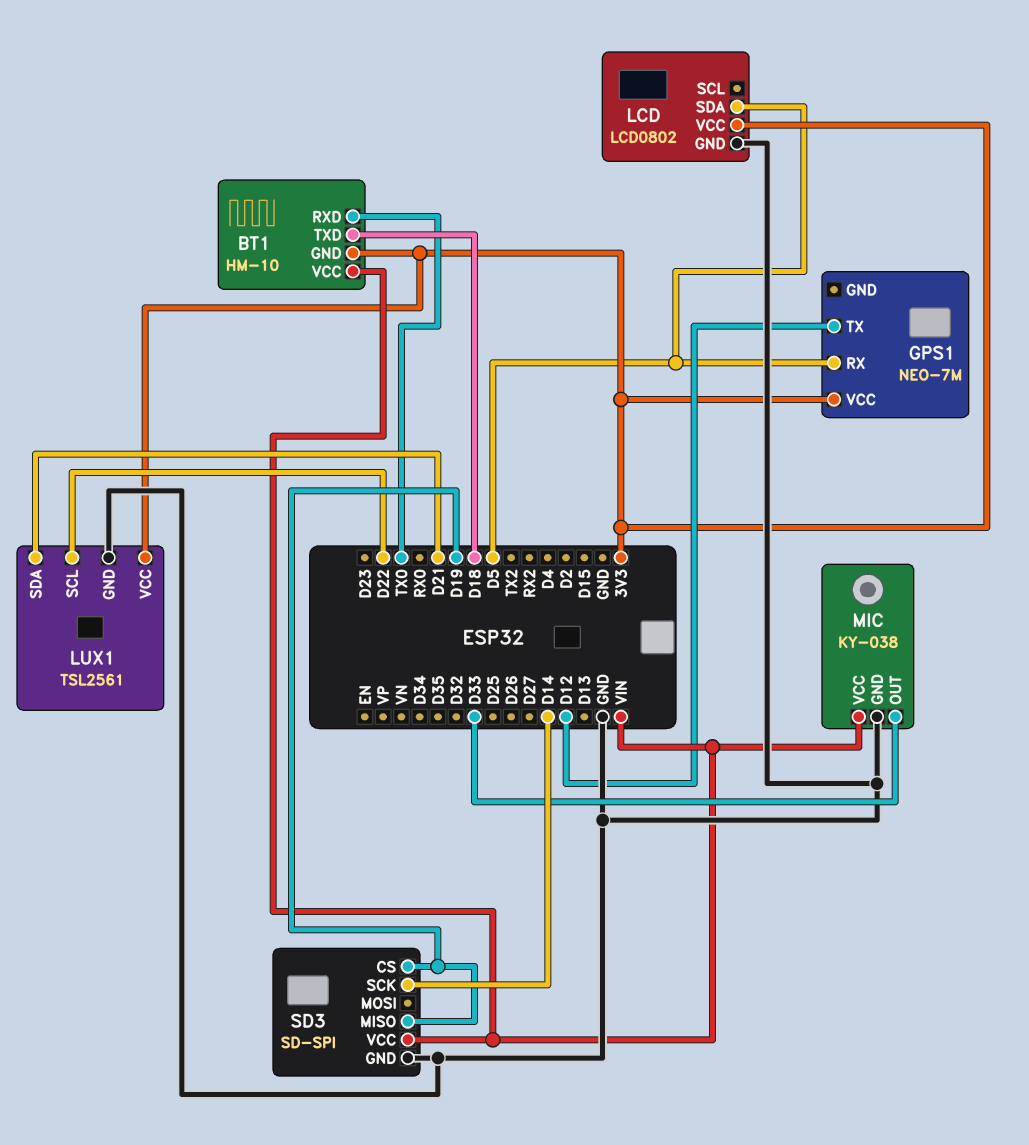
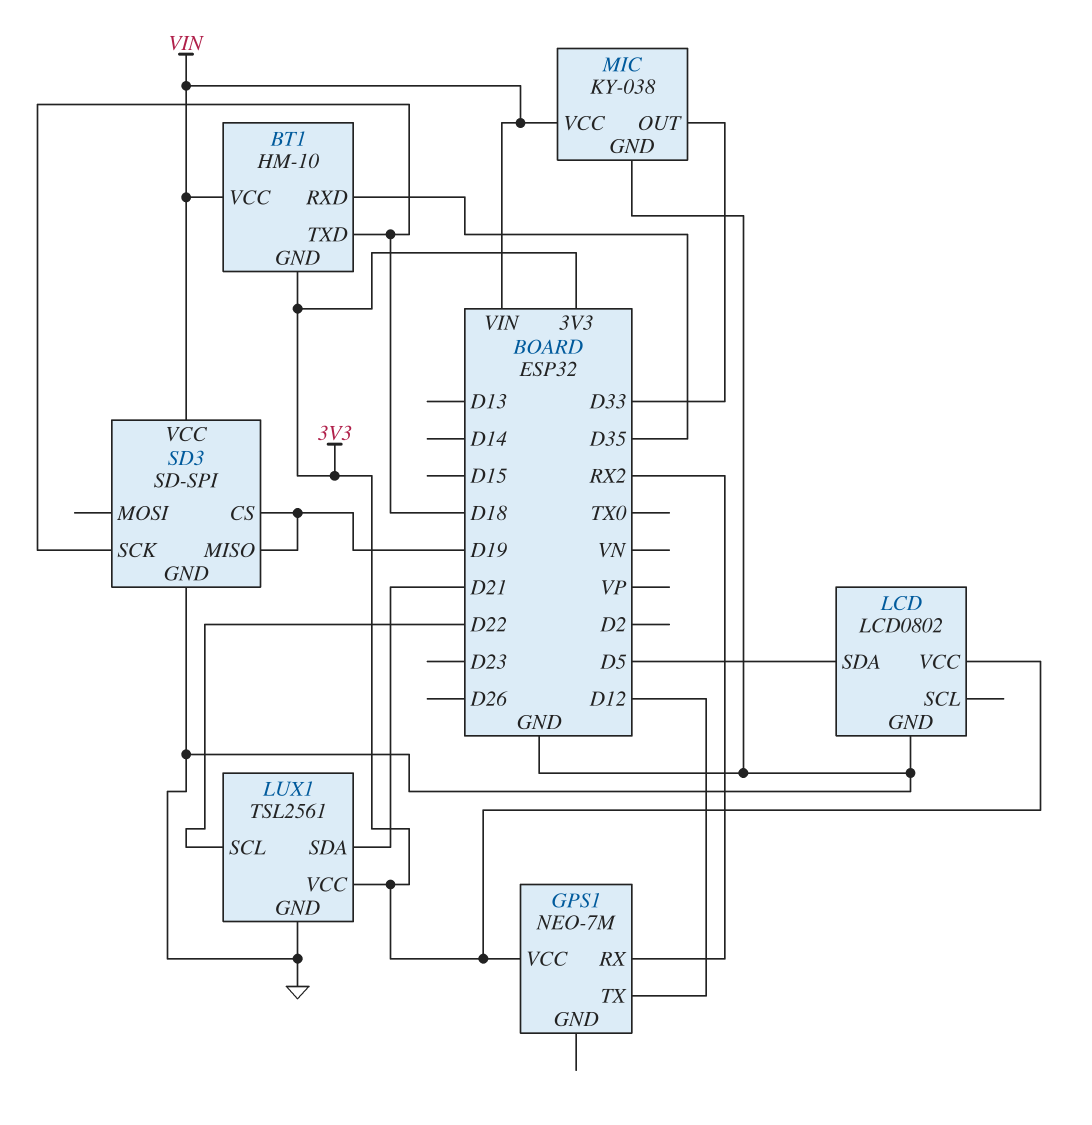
BT1 pin RXD: TX0 -> D35
GPS1 pin RX: D5 -> RX2
SD3 pin SCK: D14 -> D18

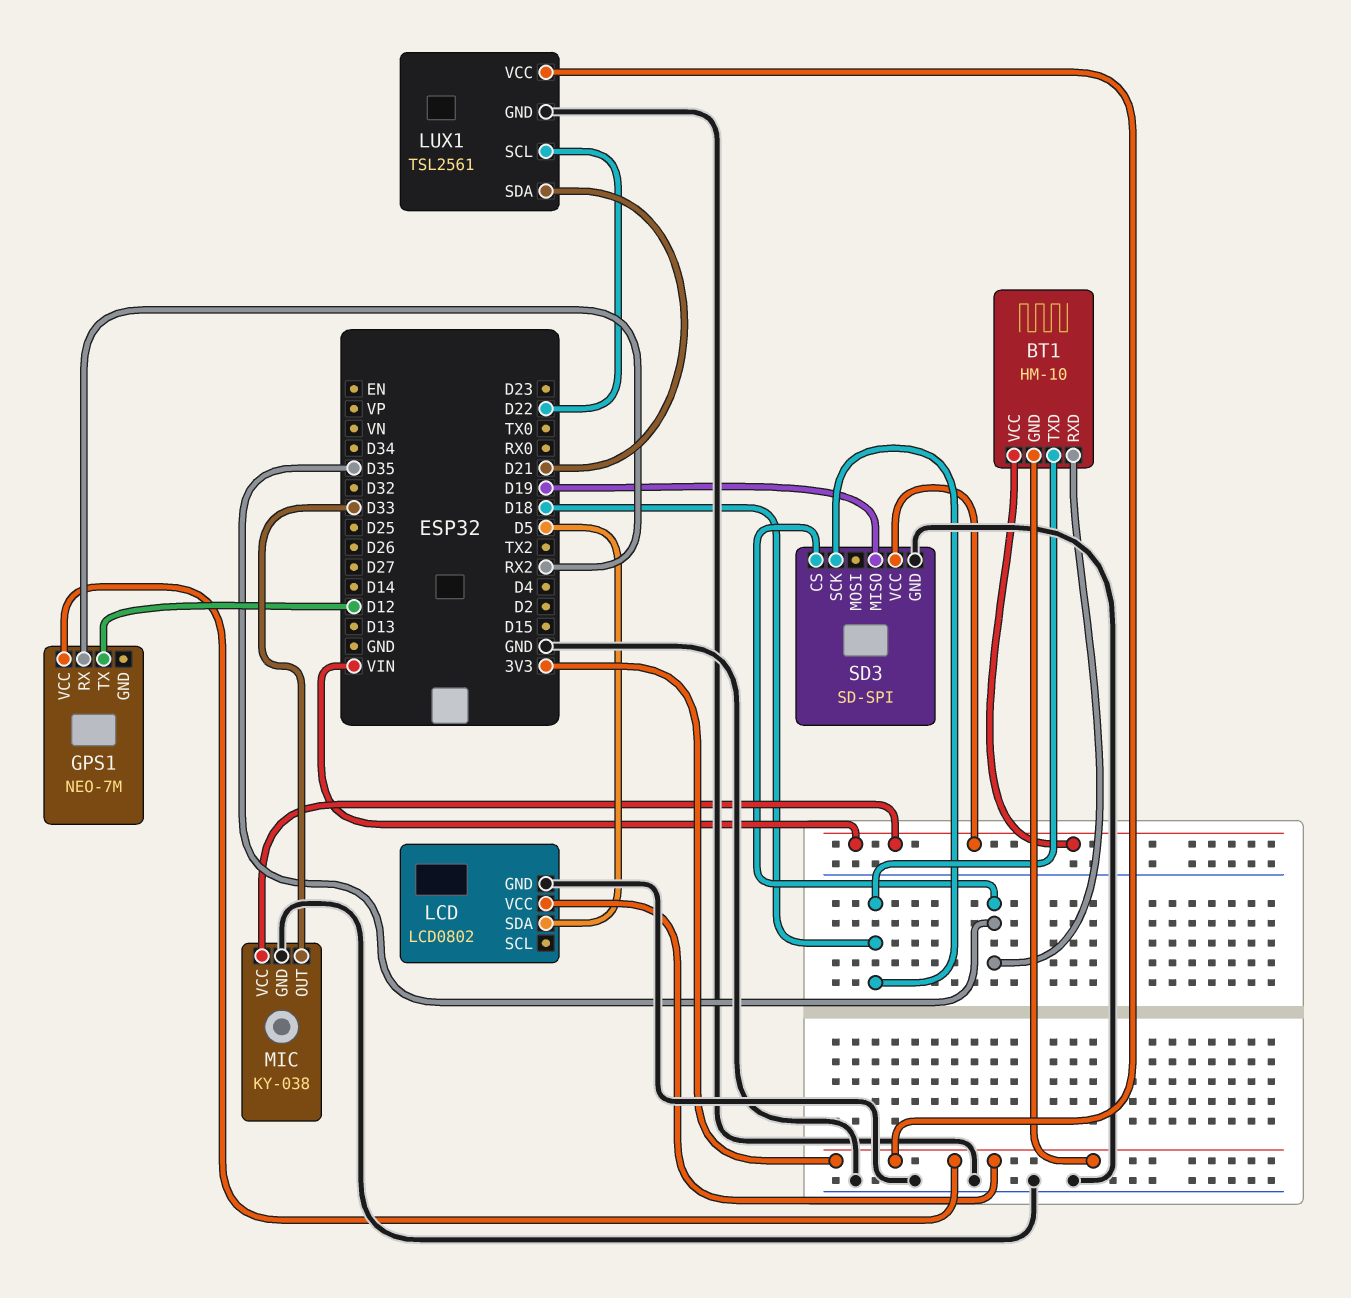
SD3 pin CS: D19 -> D35

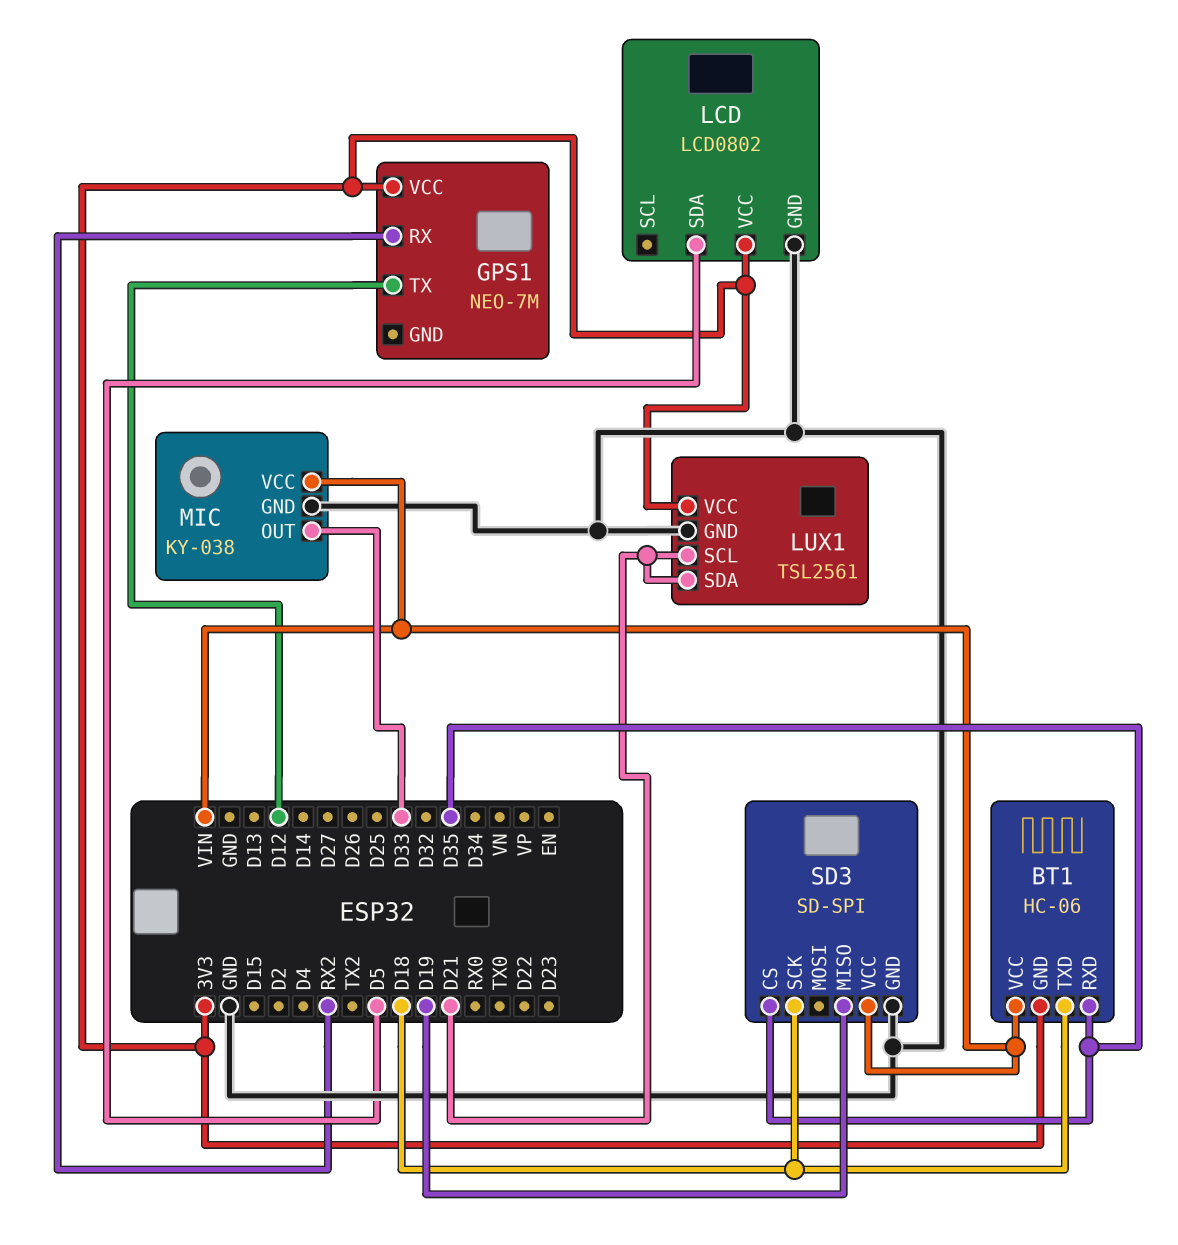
BT1: HM-10 -> HC-06
LUX1 pin SCL: D22 -> D21

